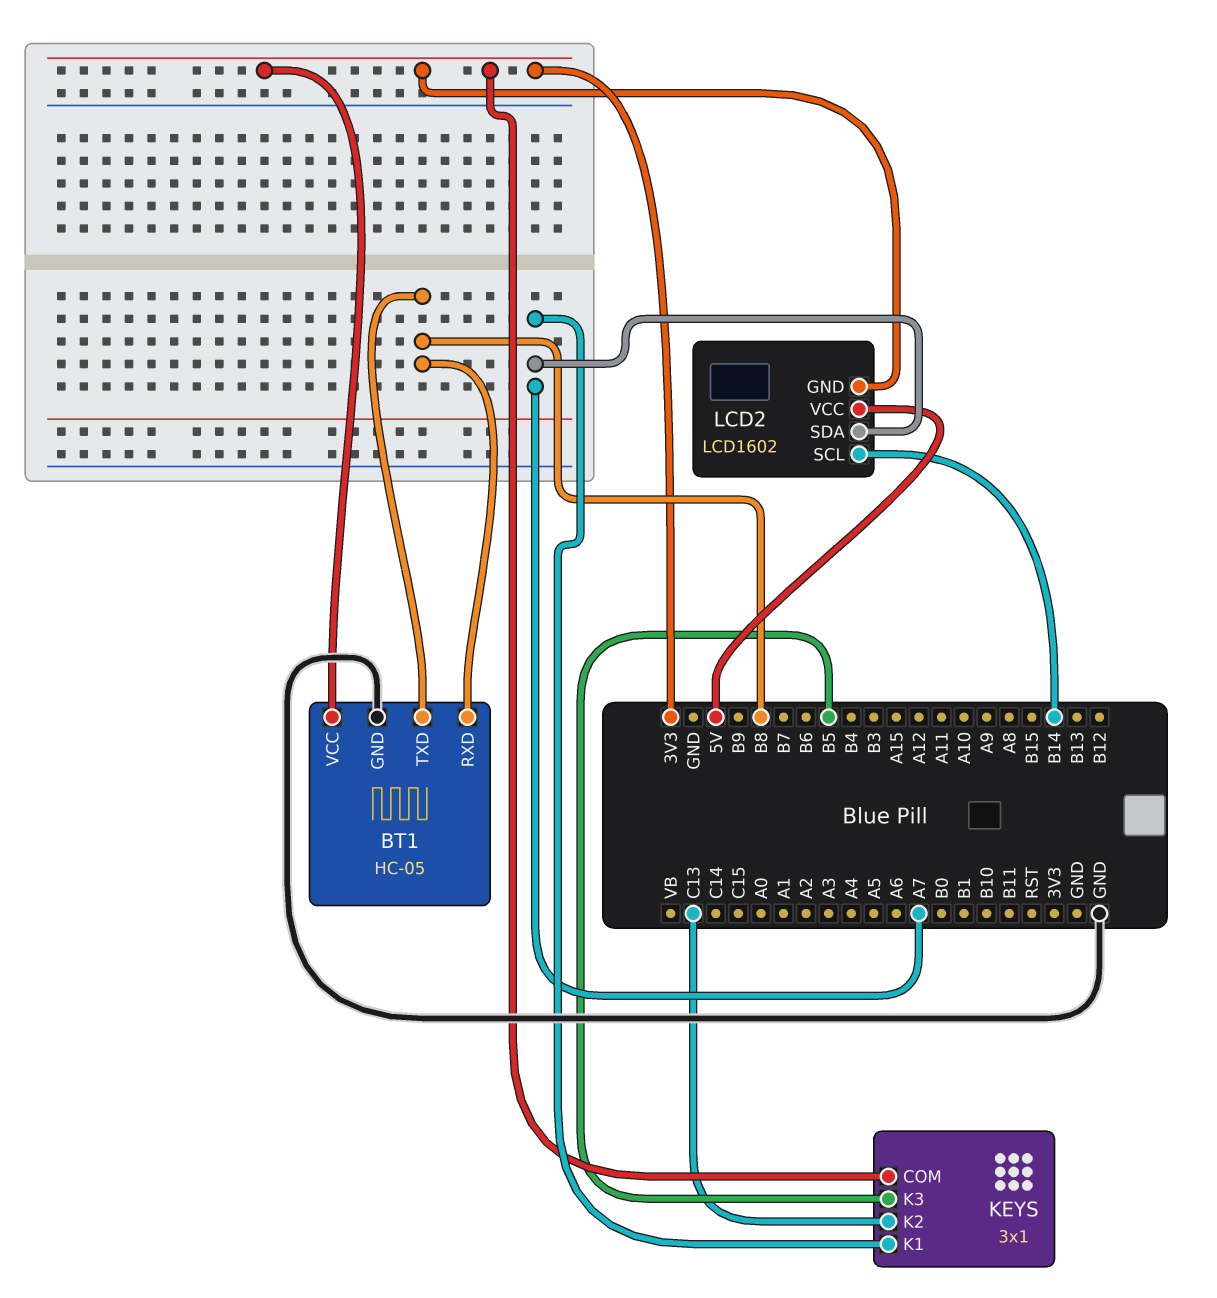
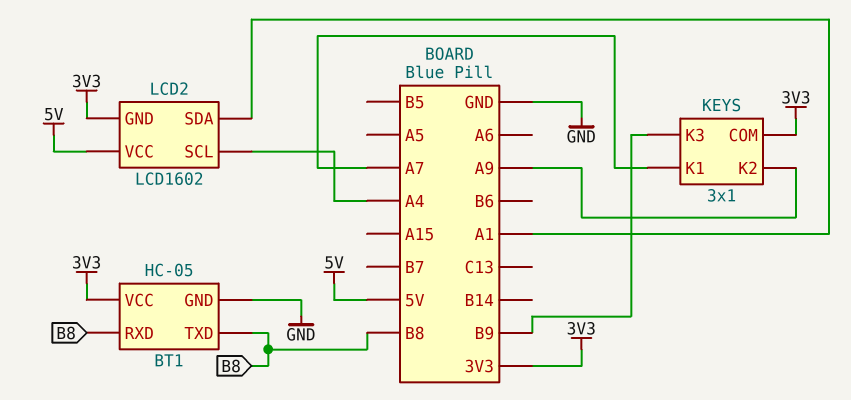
KEYS pin K2: C13 -> A9
KEYS pin K3: B5 -> B9
LCD2 pin SCL: B14 -> A4
LCD2 pin SDA: A7 -> A1

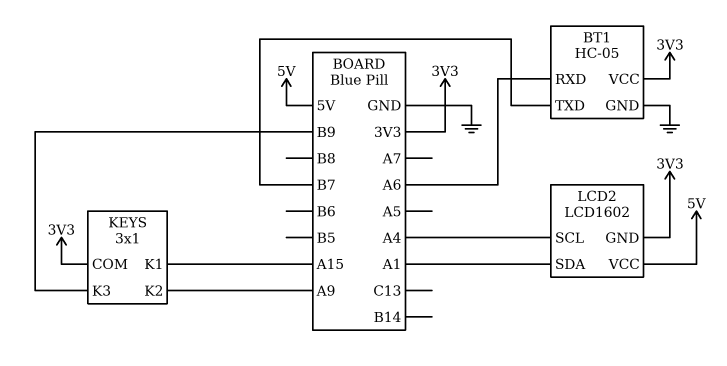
BT1 pin RXD: B8 -> A6
BT1 pin TXD: B8 -> B7
KEYS pin K1: A7 -> A15

